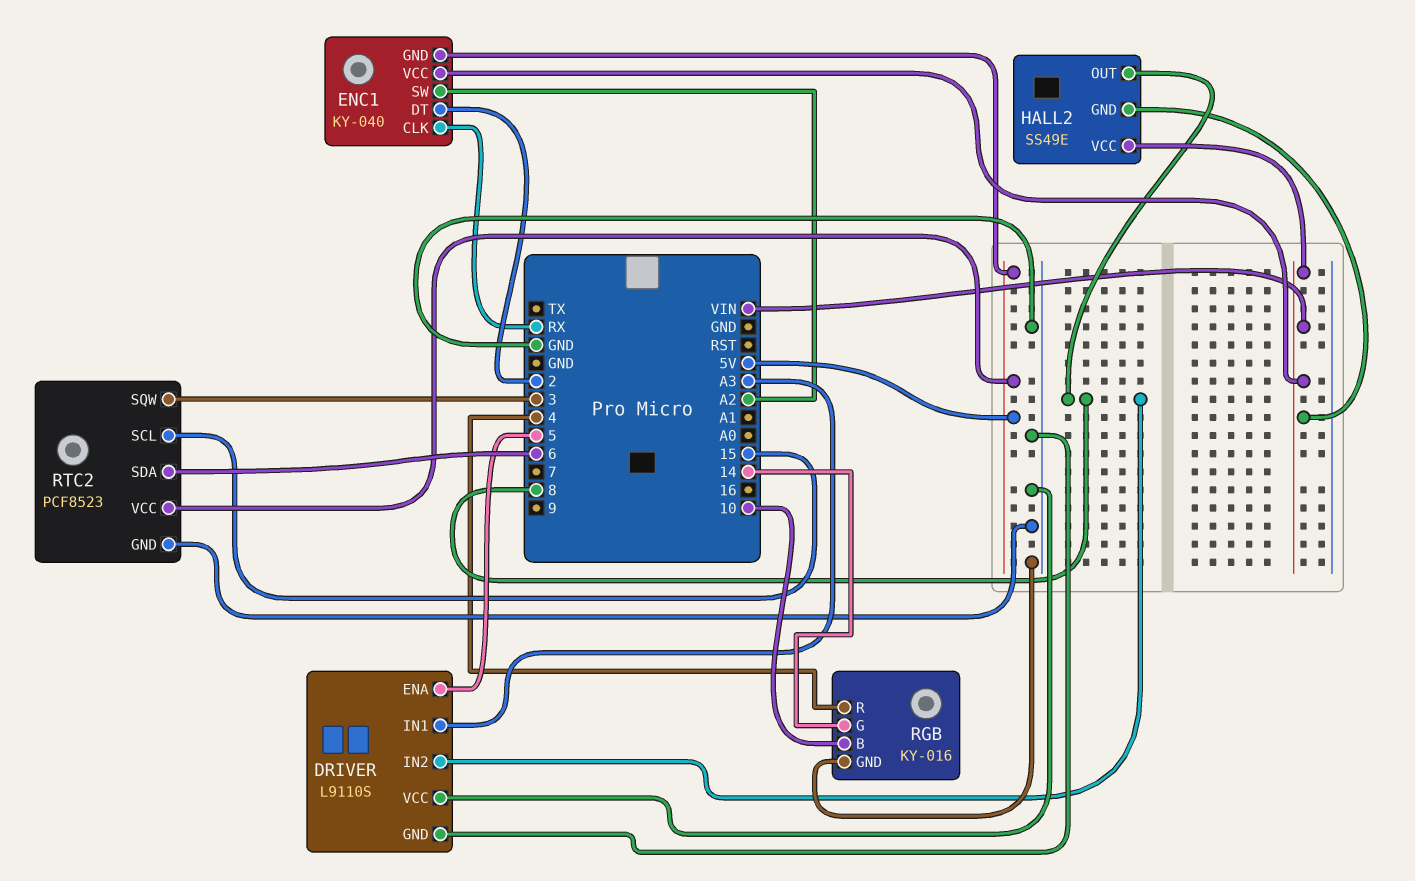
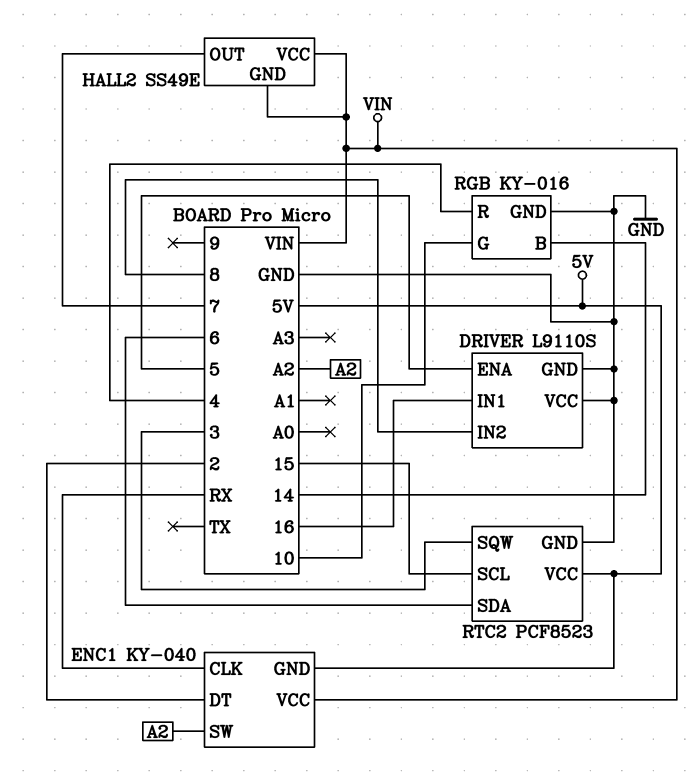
DRIVER pin IN1: A3 -> 16
HALL2 pin OUT: 8 -> 7
RGB pin B: 10 -> 14
RGB pin G: 14 -> 10

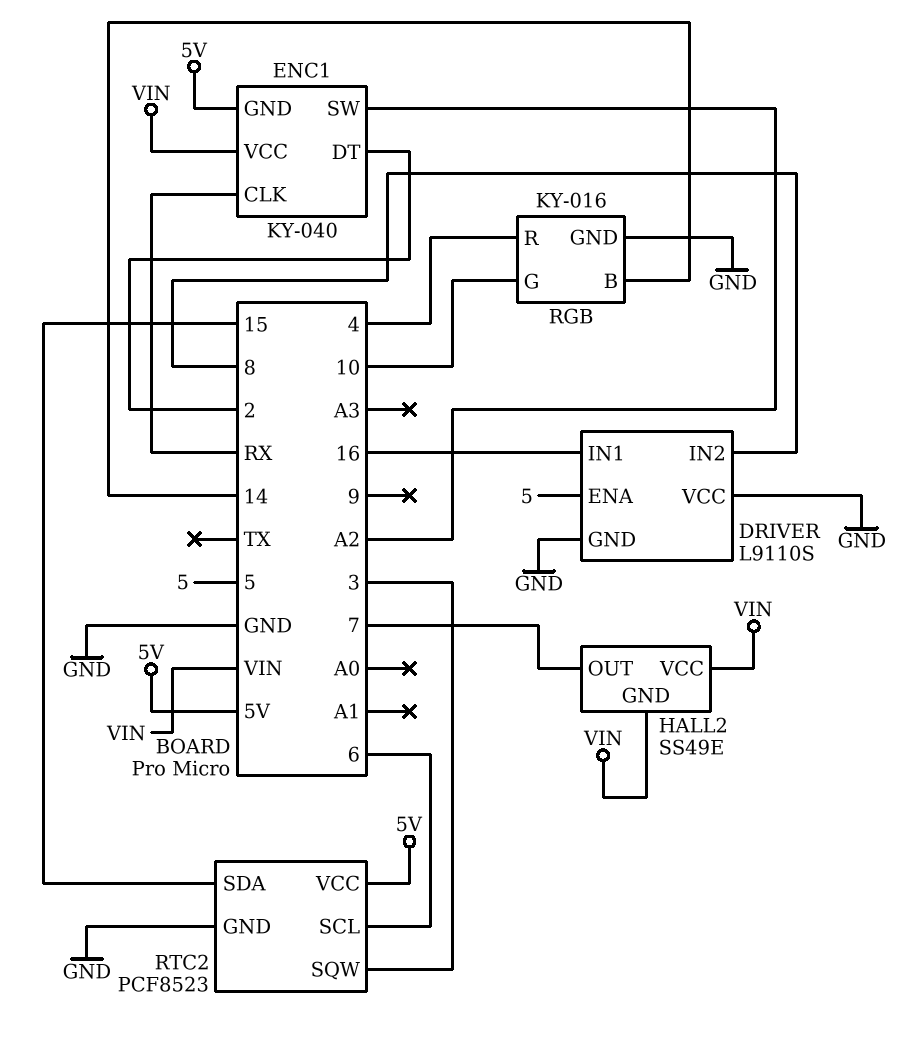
RTC2 pin SCL: 15 -> 6
RTC2 pin SDA: 6 -> 15

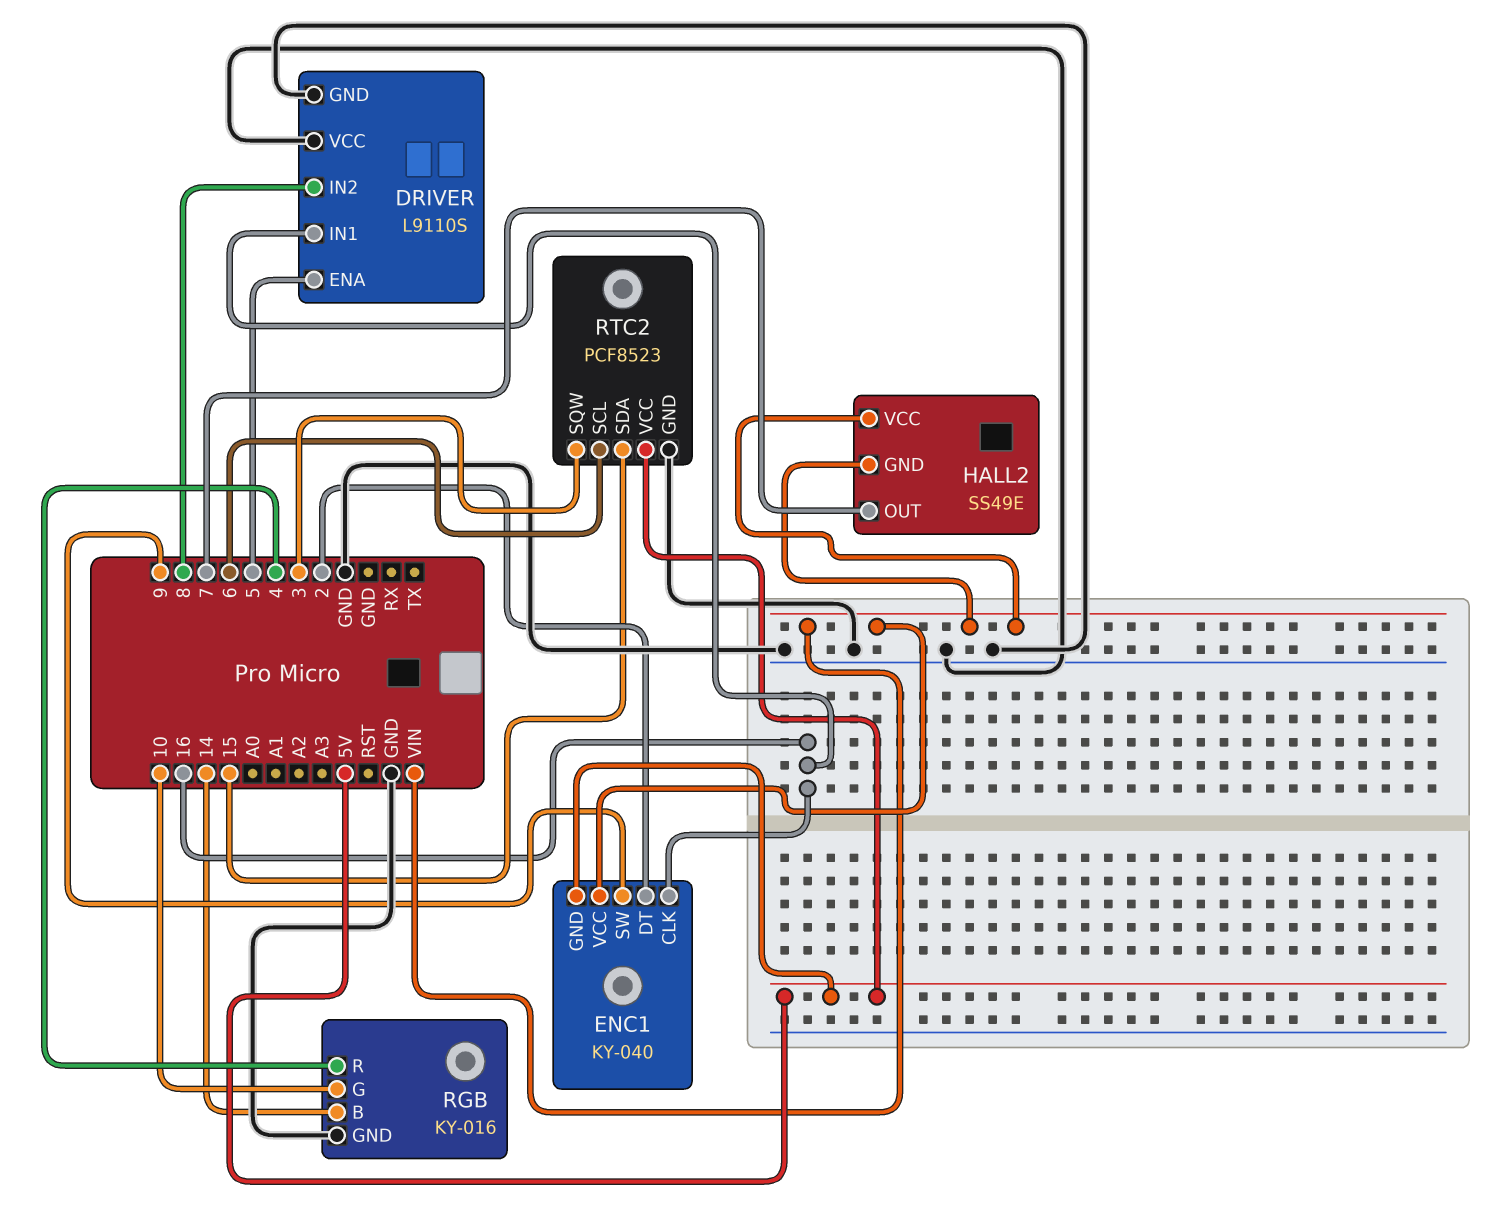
ENC1 pin CLK: RX -> 16
ENC1 pin SW: A2 -> 9

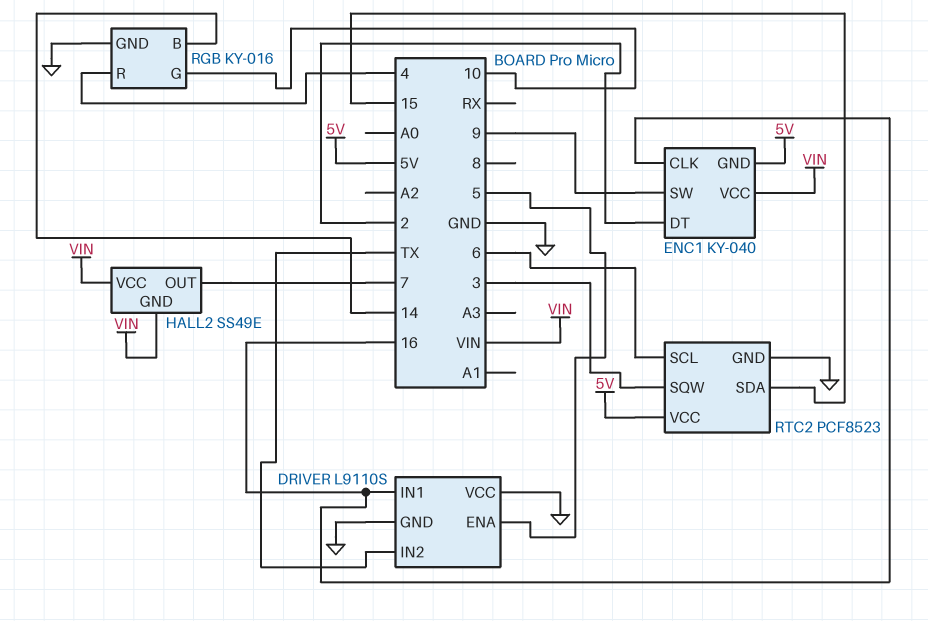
DRIVER pin IN2: 8 -> TX

